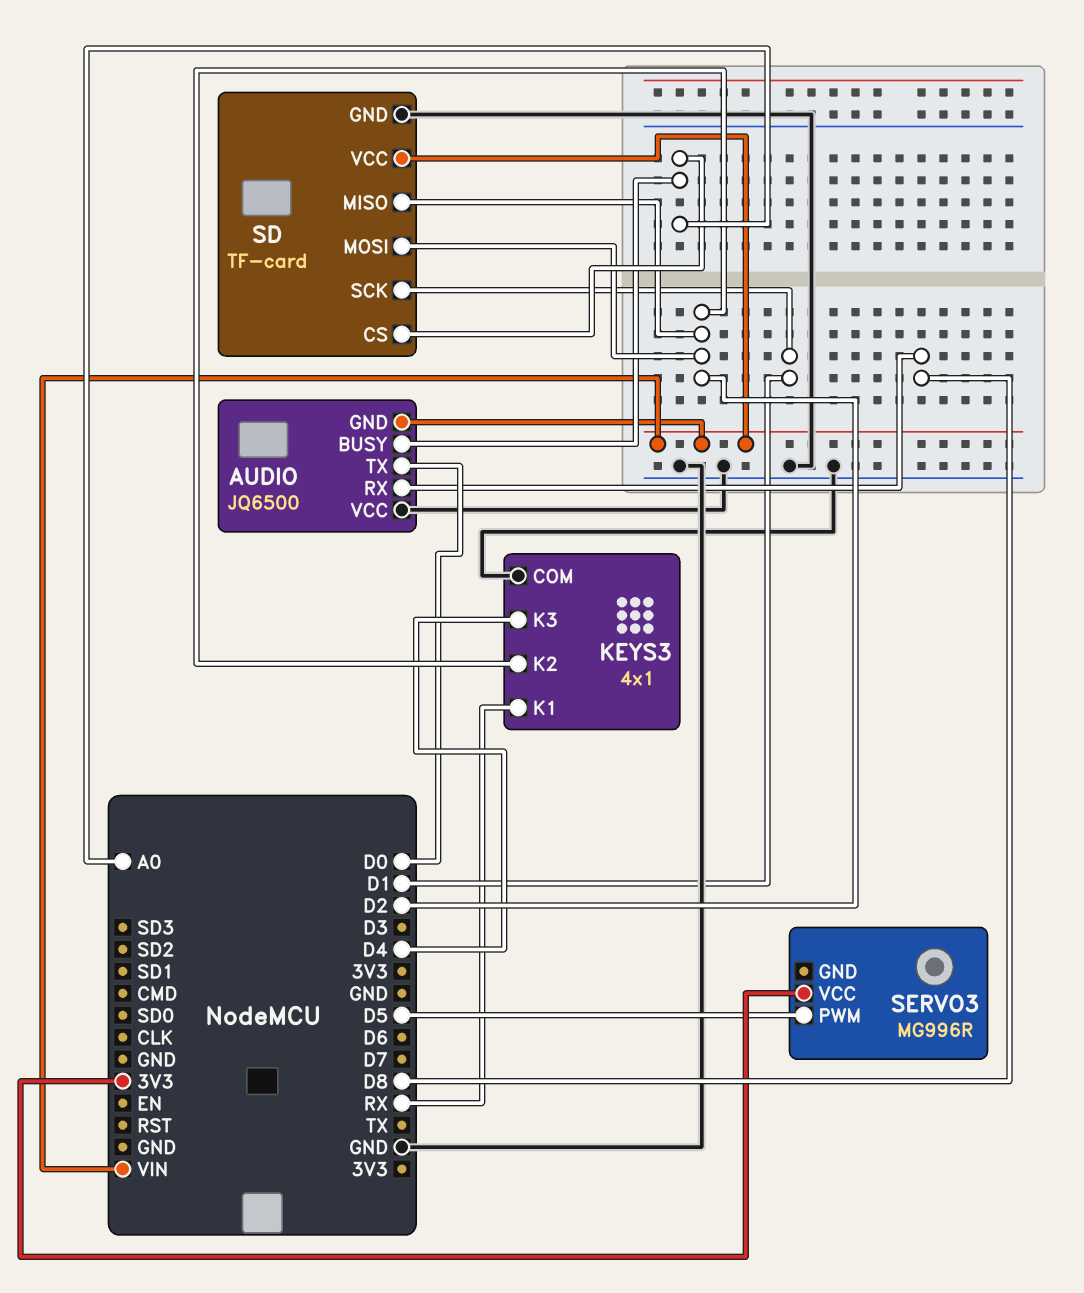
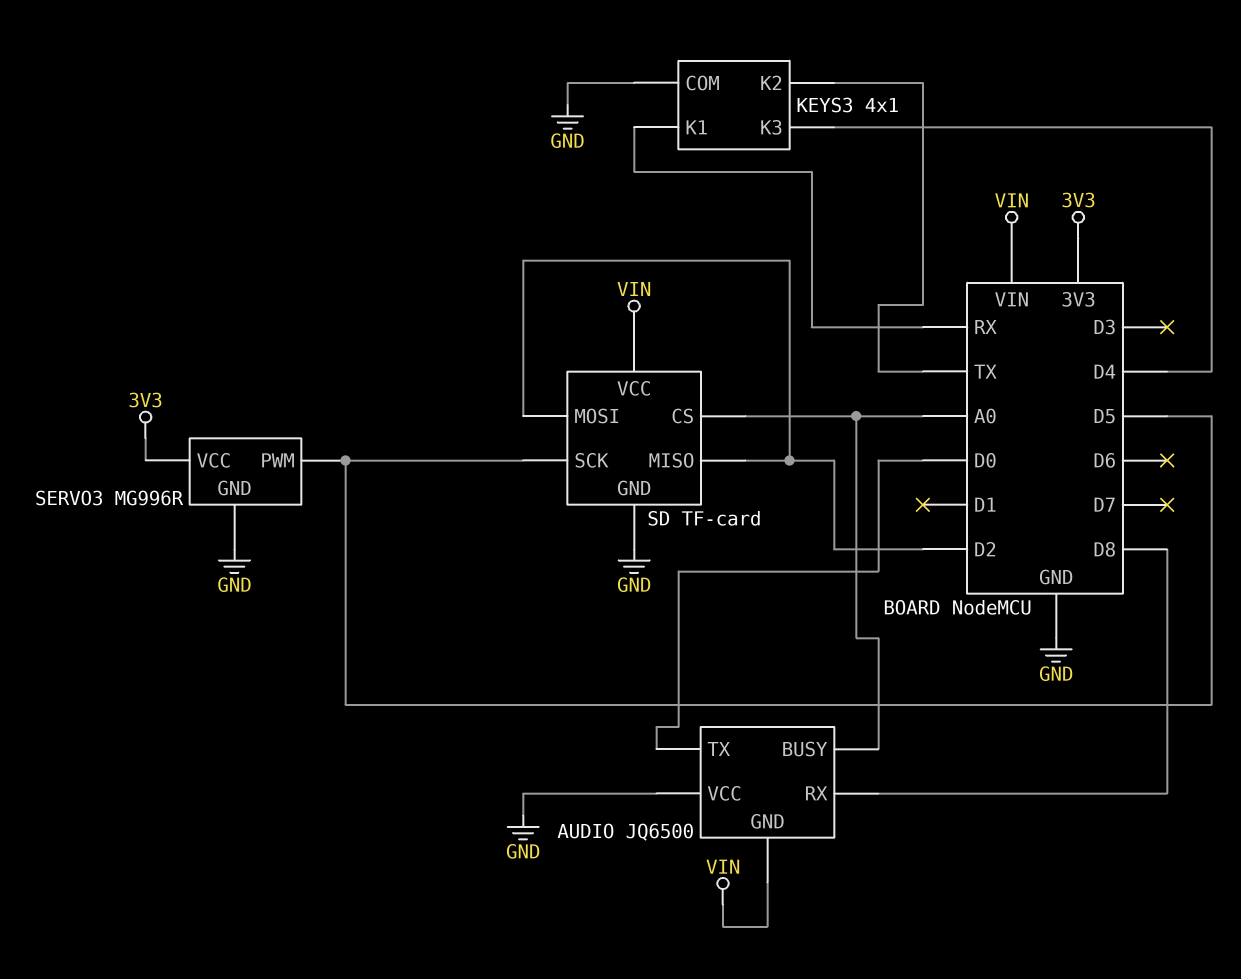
KEYS3 pin K2: D2 -> TX
SD pin SCK: D1 -> D5
SERVO3 pin GND: none -> GND

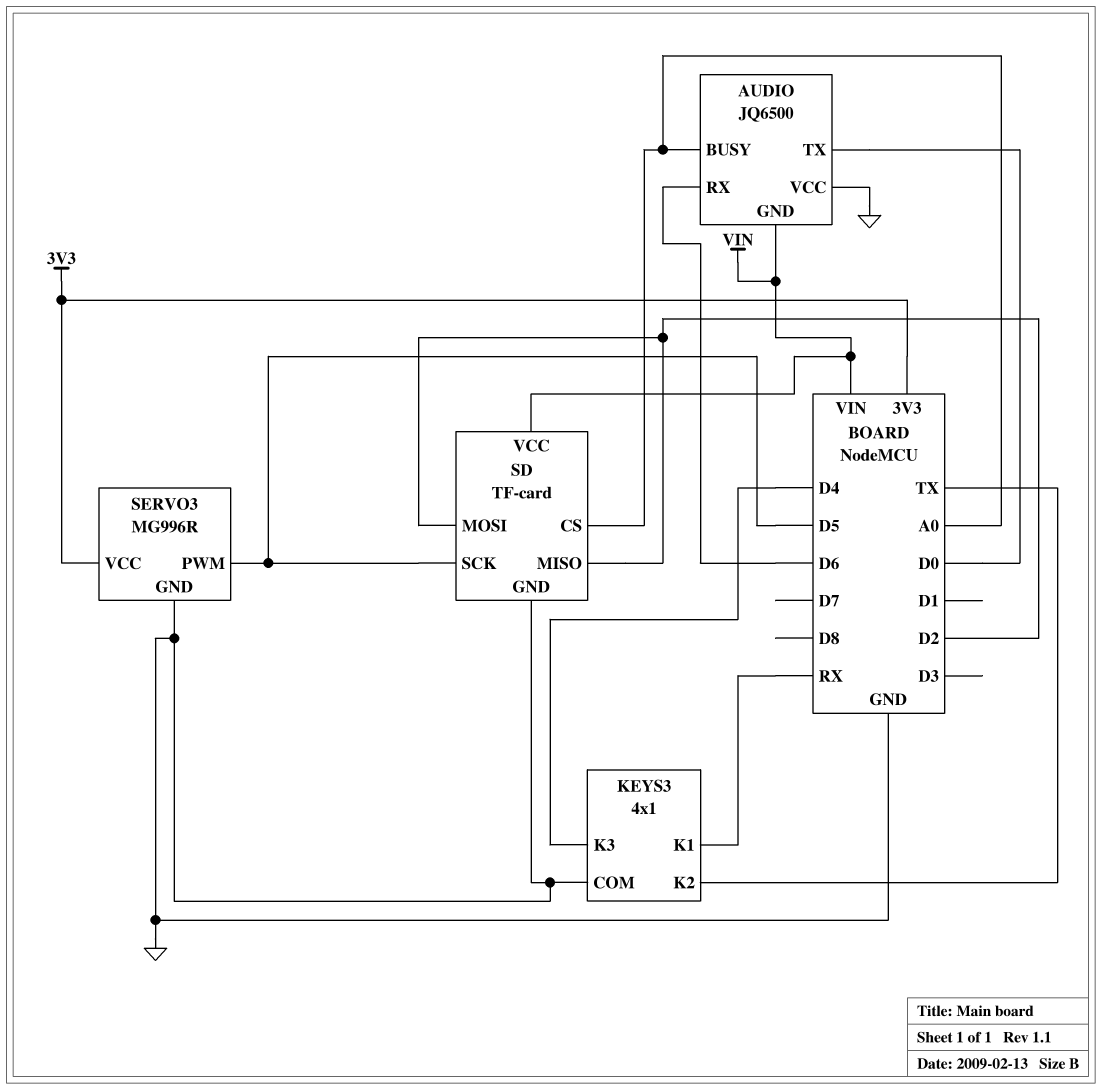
AUDIO pin RX: D8 -> D6

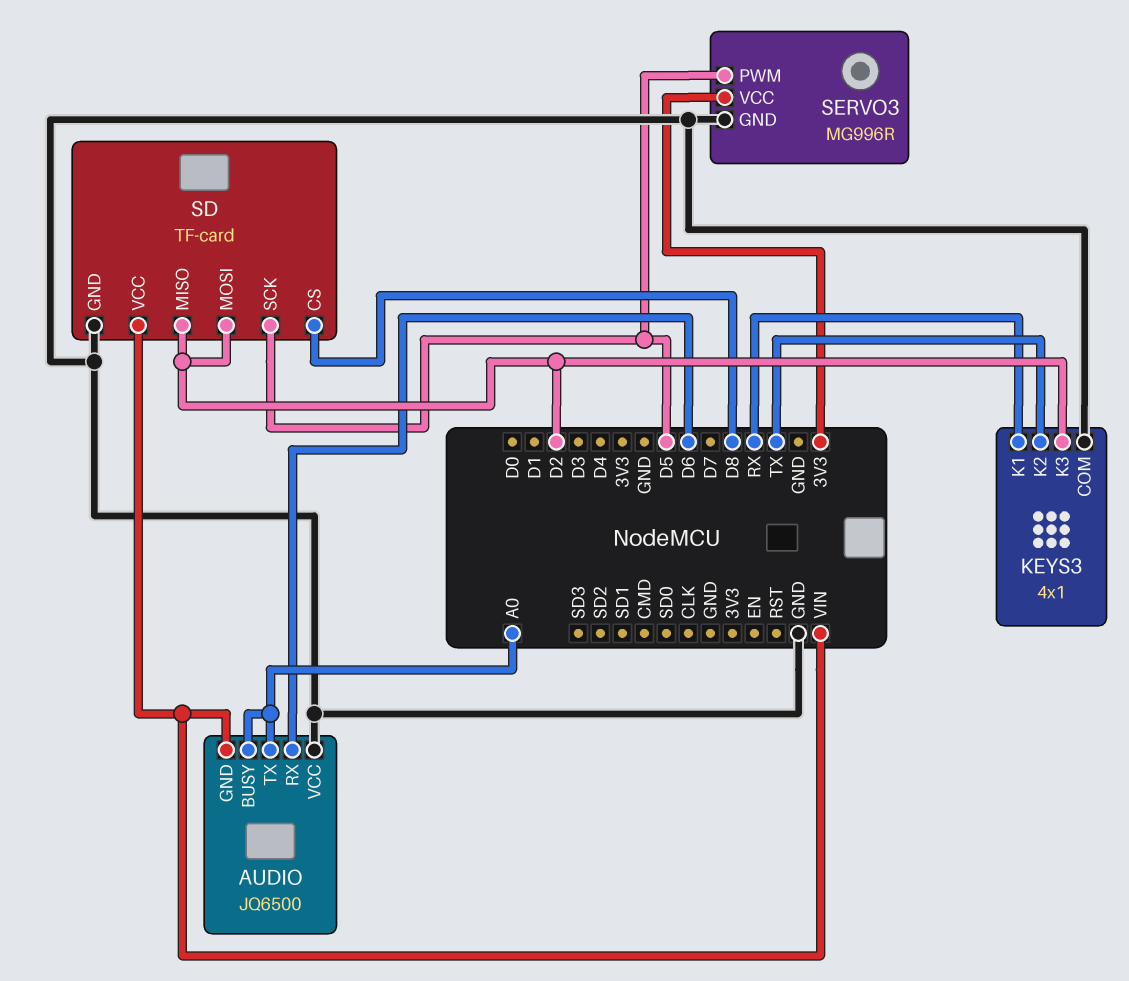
AUDIO pin TX: D0 -> A0
KEYS3 pin K3: D4 -> D2
SD pin CS: A0 -> D8

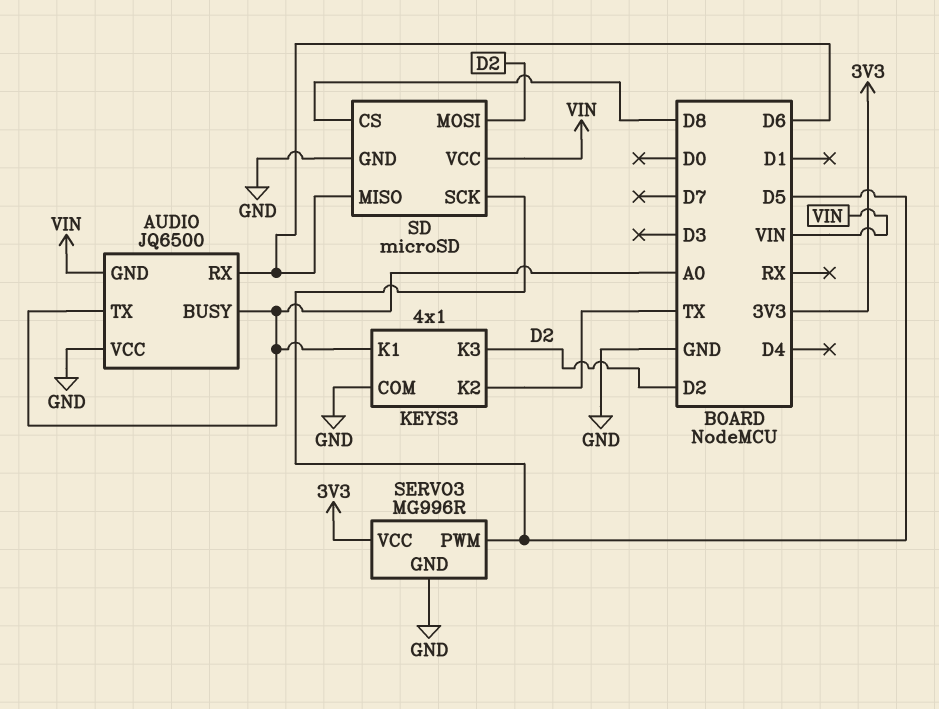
KEYS3 pin K1: RX -> A0
SD: TF-card -> microSD
SD pin MISO: D2 -> D6

